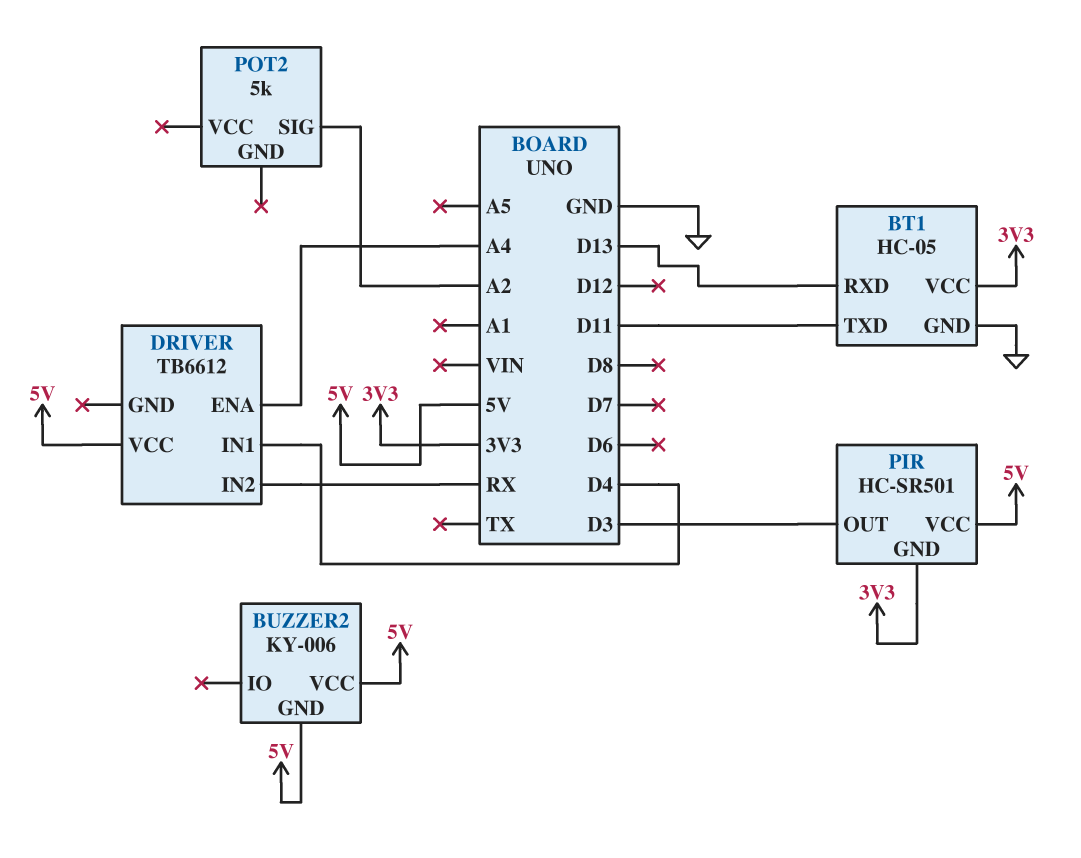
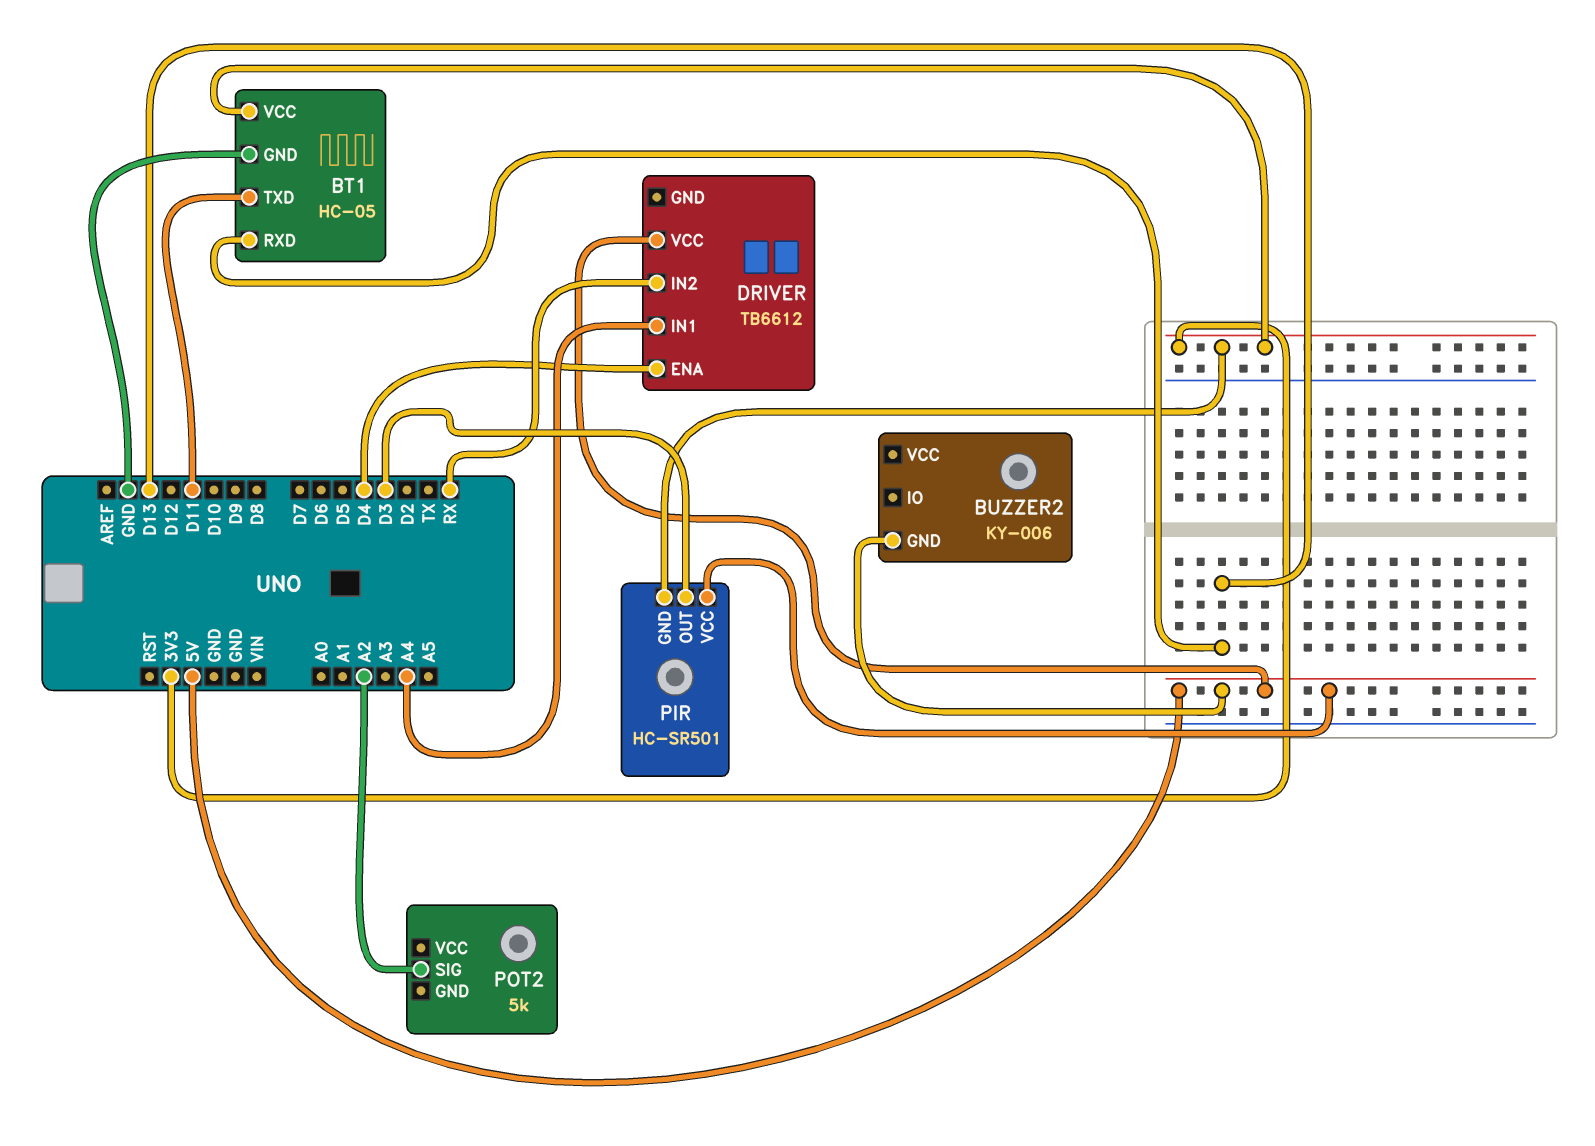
BUZZER2 pin VCC: 5V -> none
DRIVER pin ENA: A4 -> D4
DRIVER pin IN1: D4 -> A4

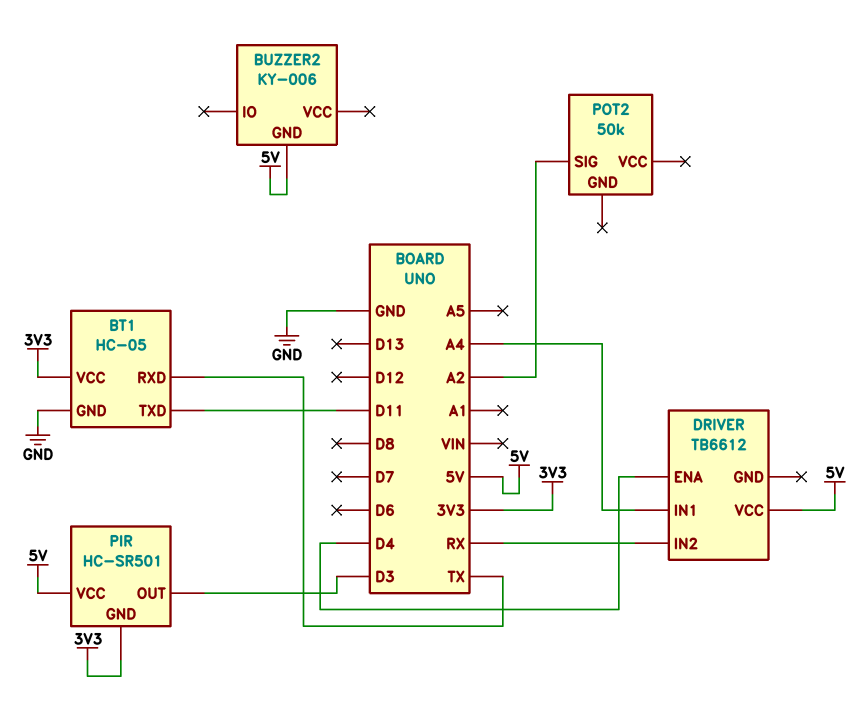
BT1 pin RXD: D13 -> TX
POT2: 5k -> 50k

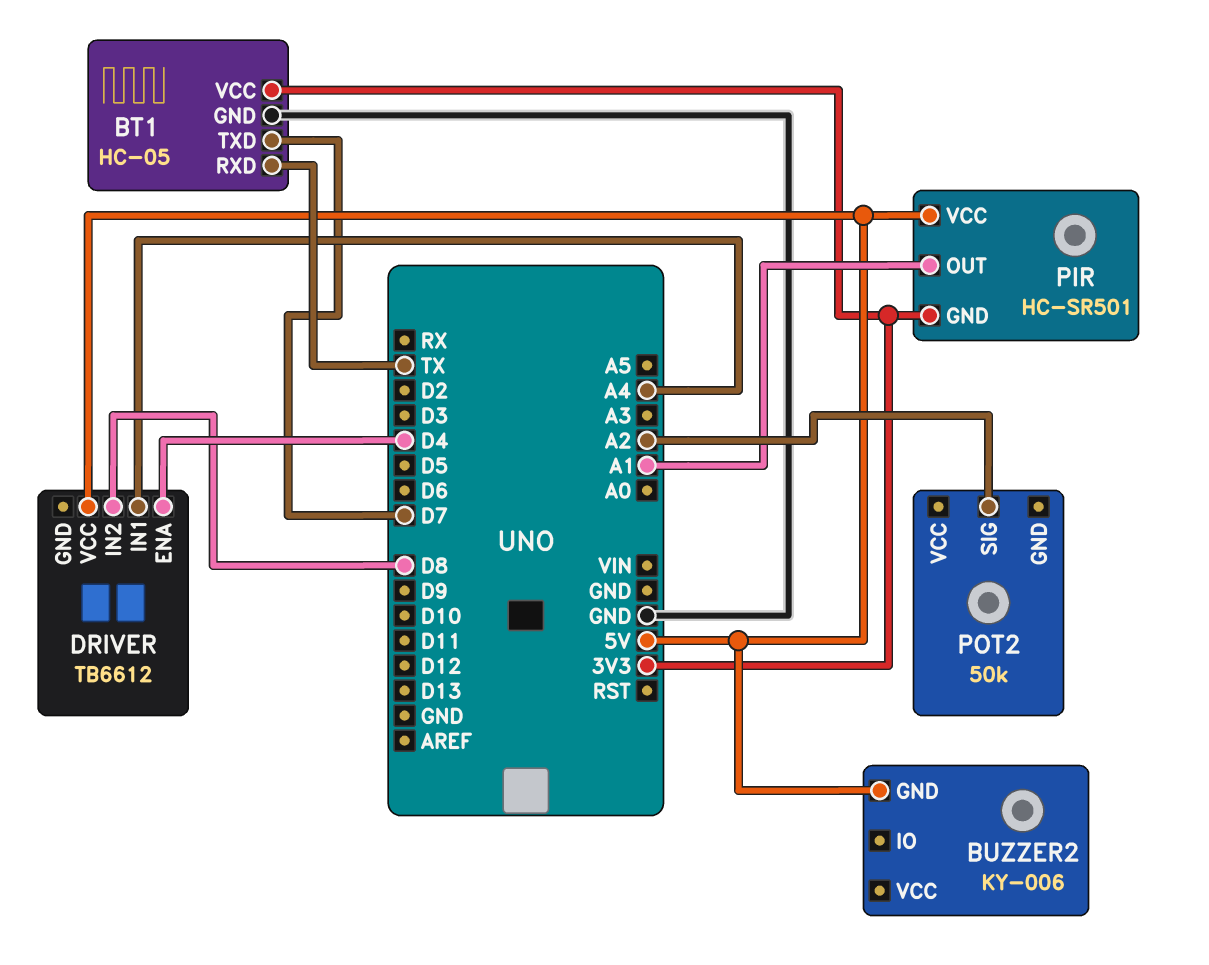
BT1 pin TXD: D11 -> D7
DRIVER pin IN2: RX -> D8
PIR pin OUT: D3 -> A1

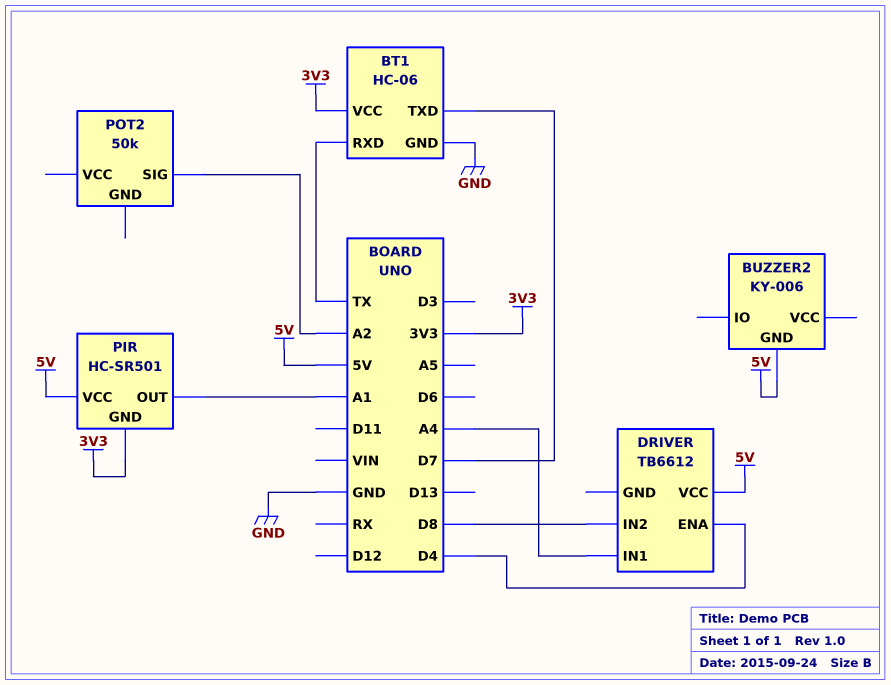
BT1: HC-05 -> HC-06

